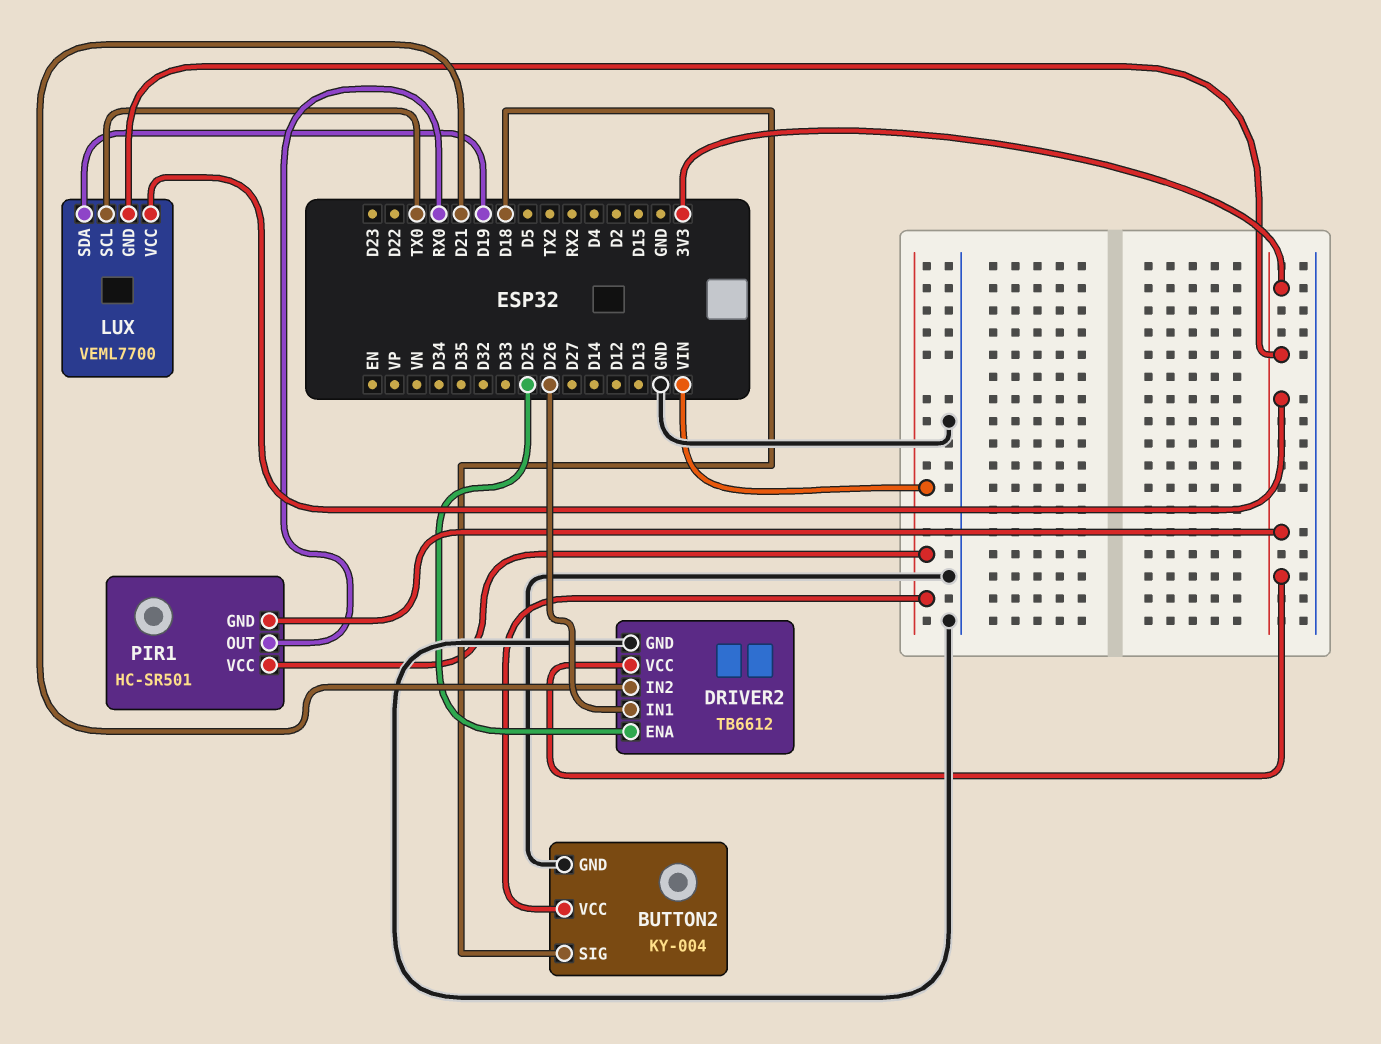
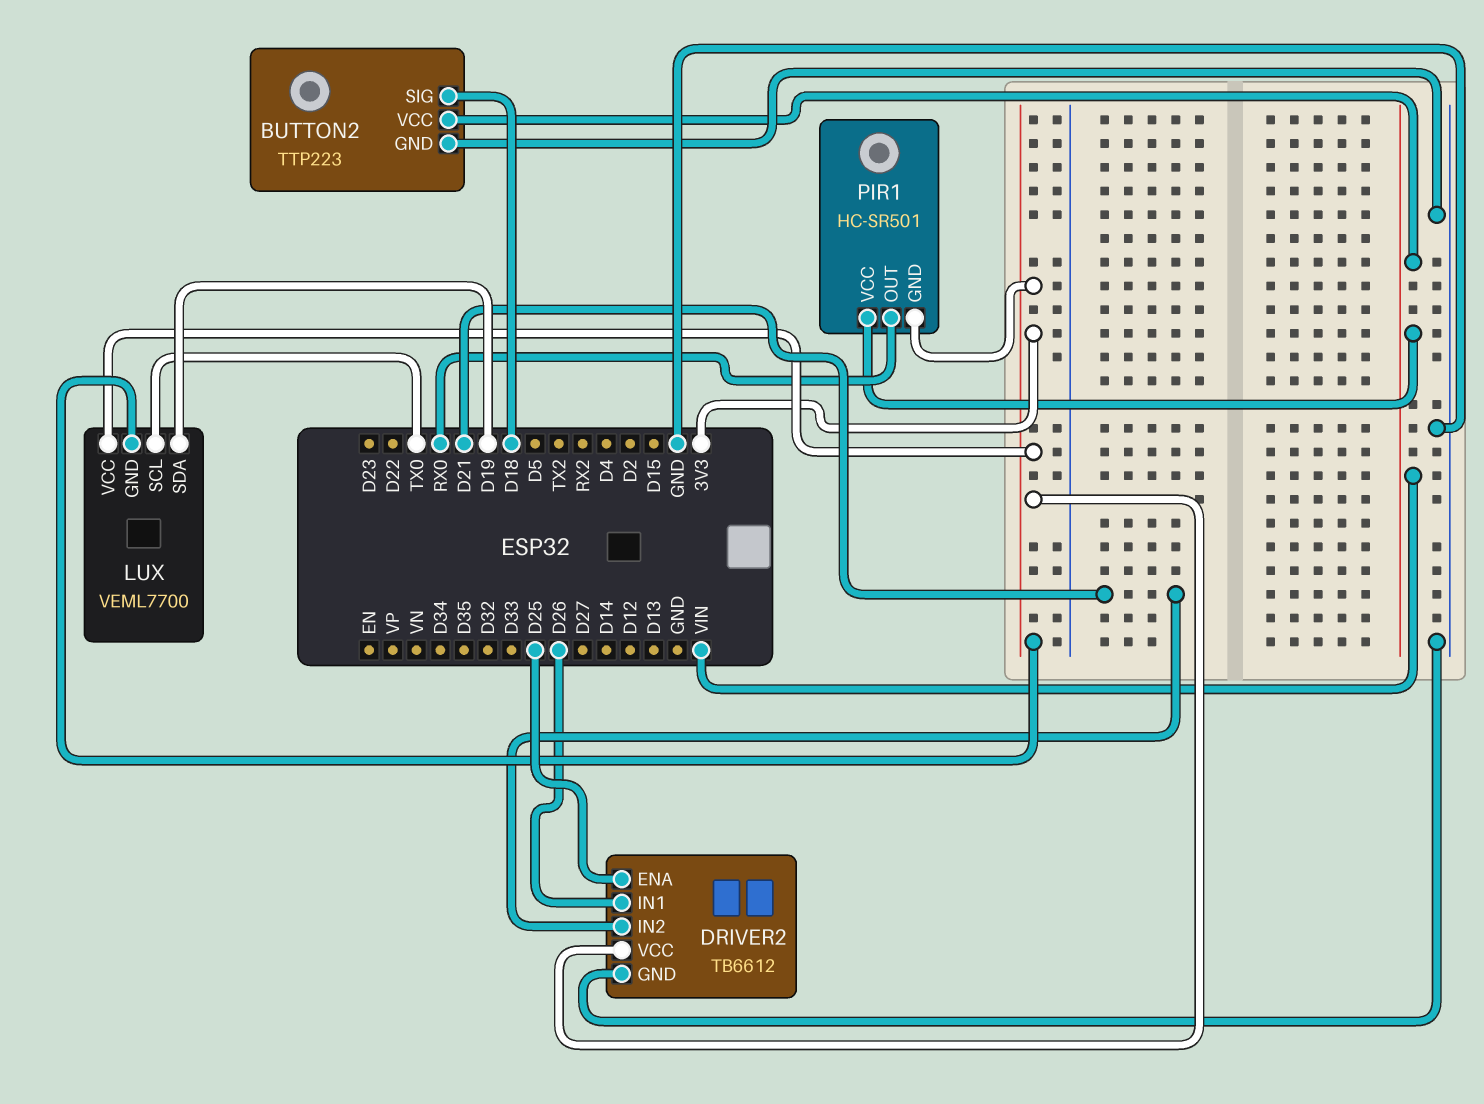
BUTTON2: KY-004 -> TTP223

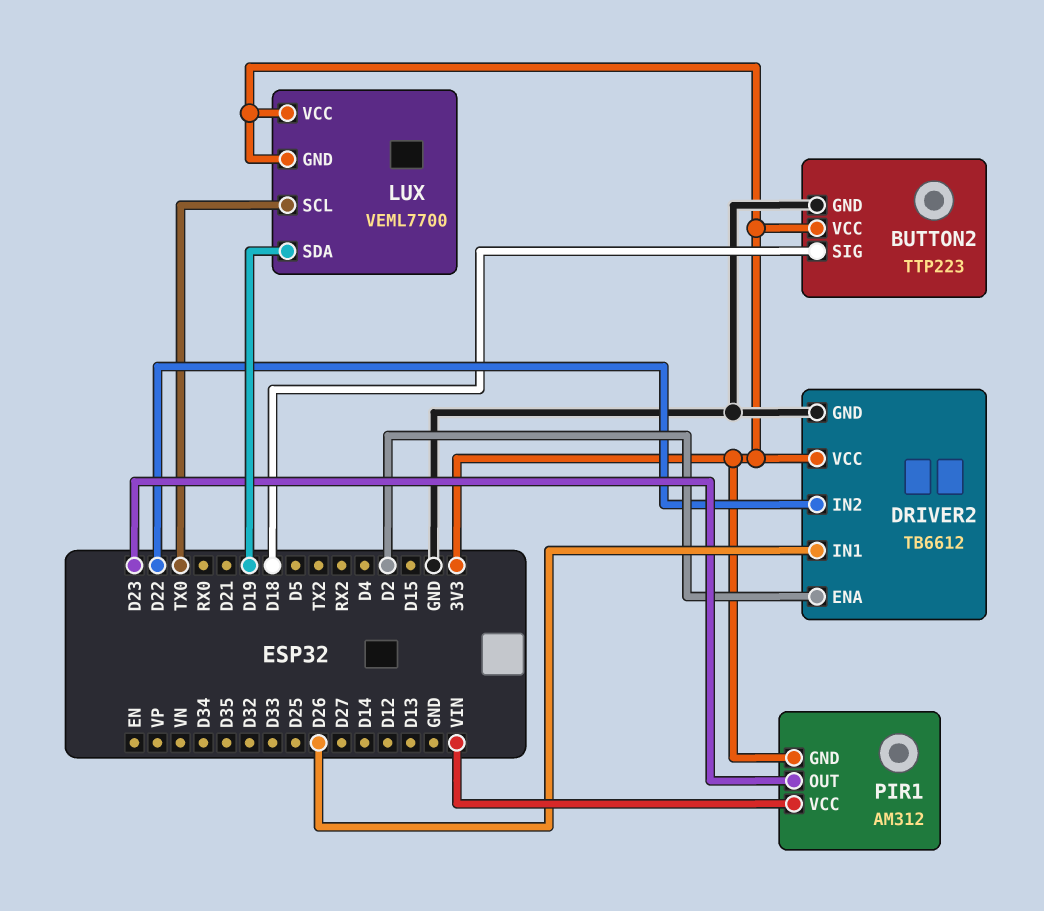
BUTTON2 pin VCC: VIN -> 3V3
DRIVER2 pin ENA: D25 -> D2
DRIVER2 pin IN2: D21 -> D22
PIR1: HC-SR501 -> AM312
PIR1 pin OUT: RX0 -> D23

